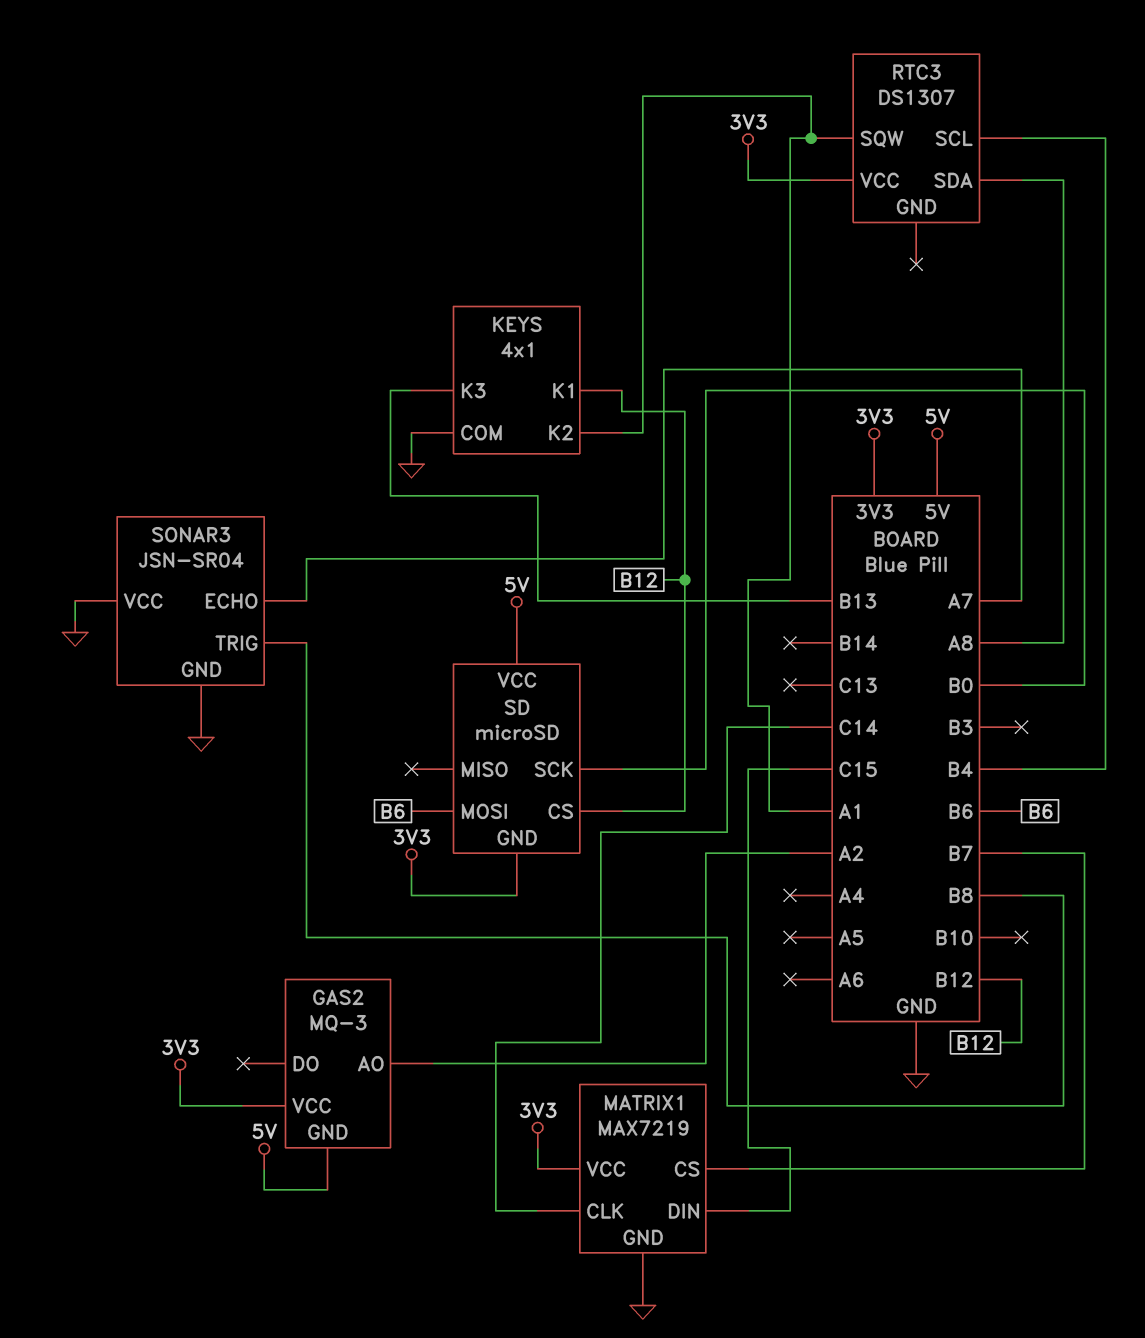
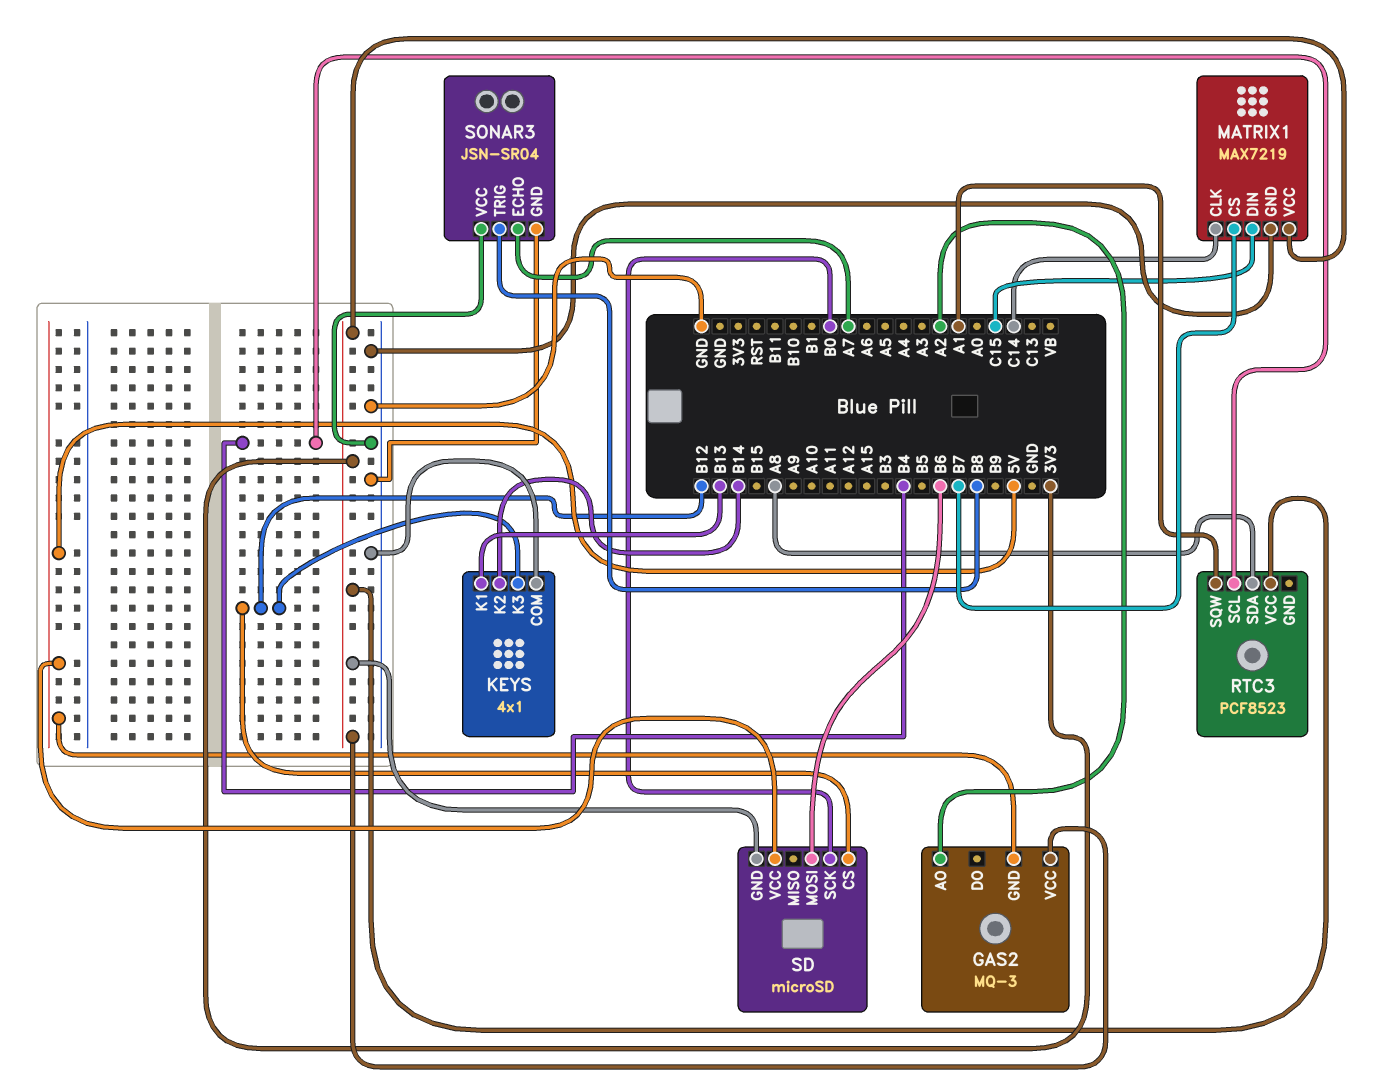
KEYS pin K1: B12 -> B13
KEYS pin K2: A1 -> B14
KEYS pin K3: B13 -> B12
RTC3: DS1307 -> PCF8523

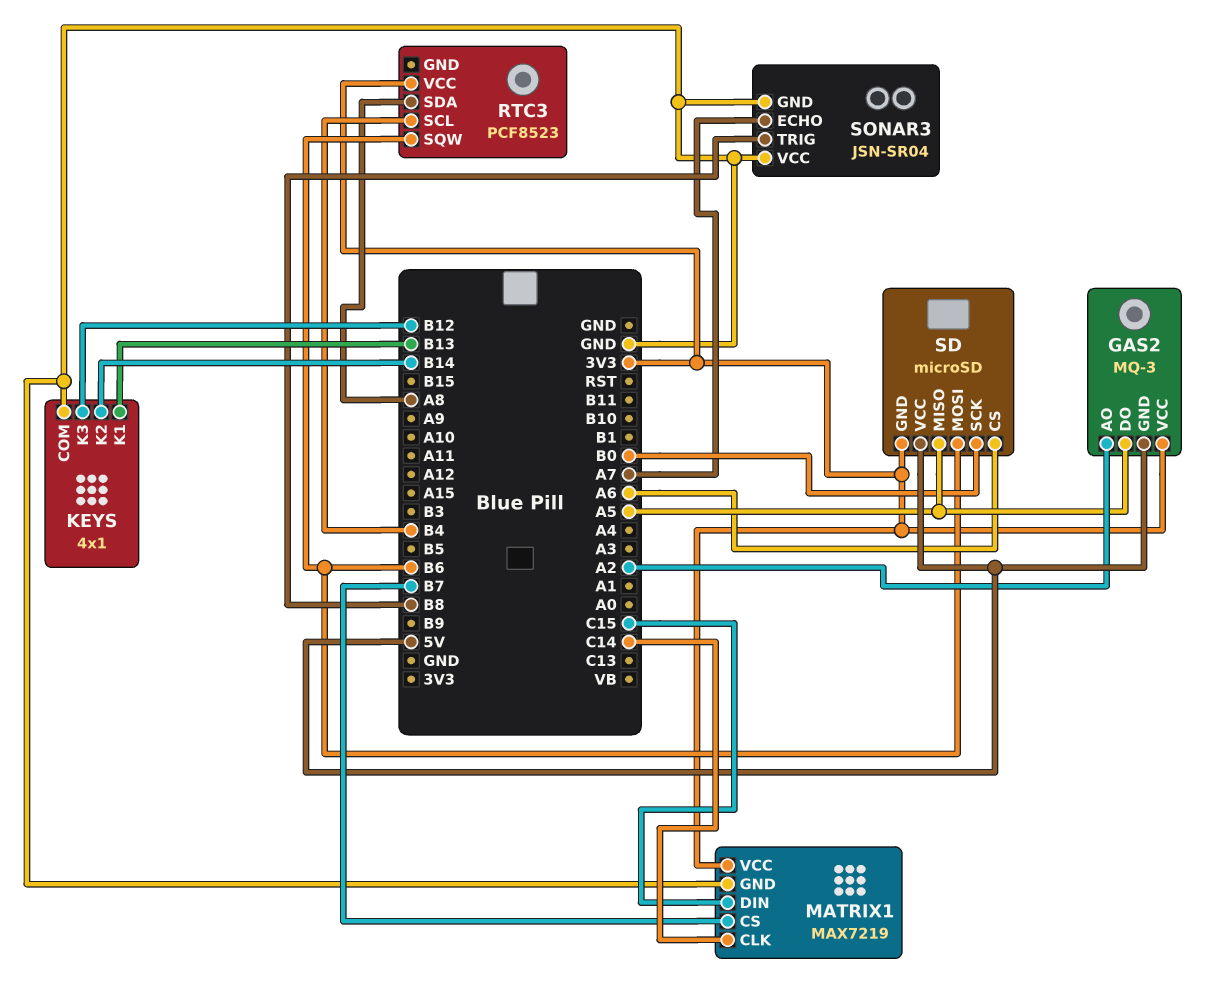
GAS2 pin DO: none -> A5
RTC3 pin SQW: A1 -> B6
SD pin CS: B12 -> A6
SD pin MISO: none -> A5

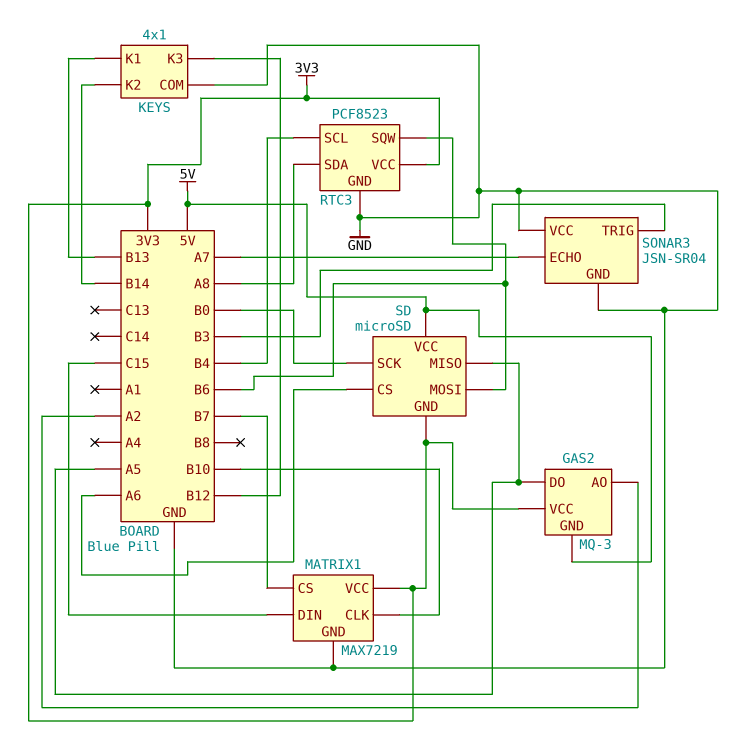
MATRIX1 pin CLK: C14 -> B10
RTC3 pin GND: none -> GND
SONAR3 pin TRIG: B8 -> B3

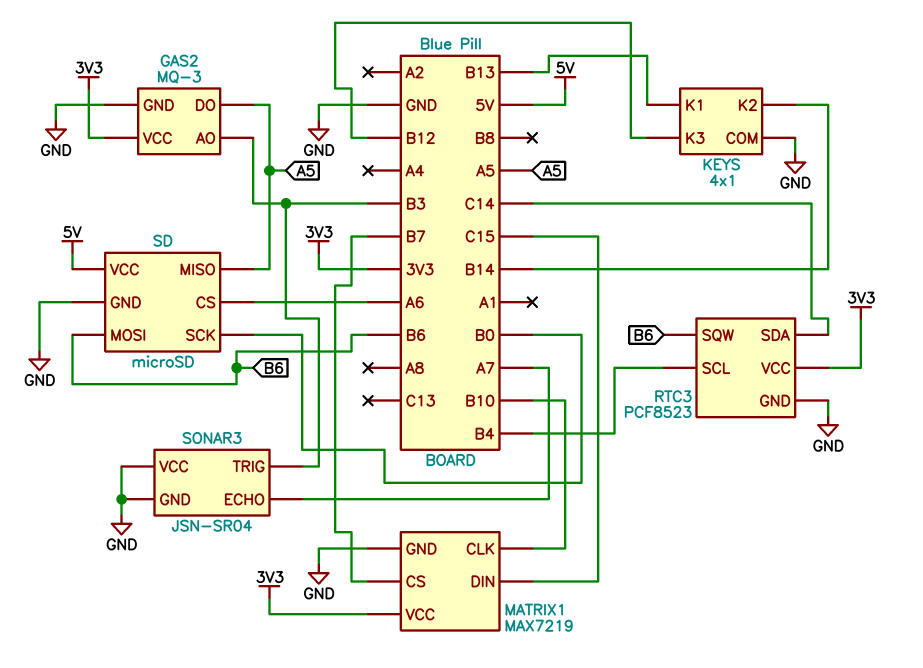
GAS2 pin AO: A2 -> B3
GAS2 pin GND: 5V -> GND
RTC3 pin SDA: A8 -> C14
SD pin GND: 3V3 -> GND

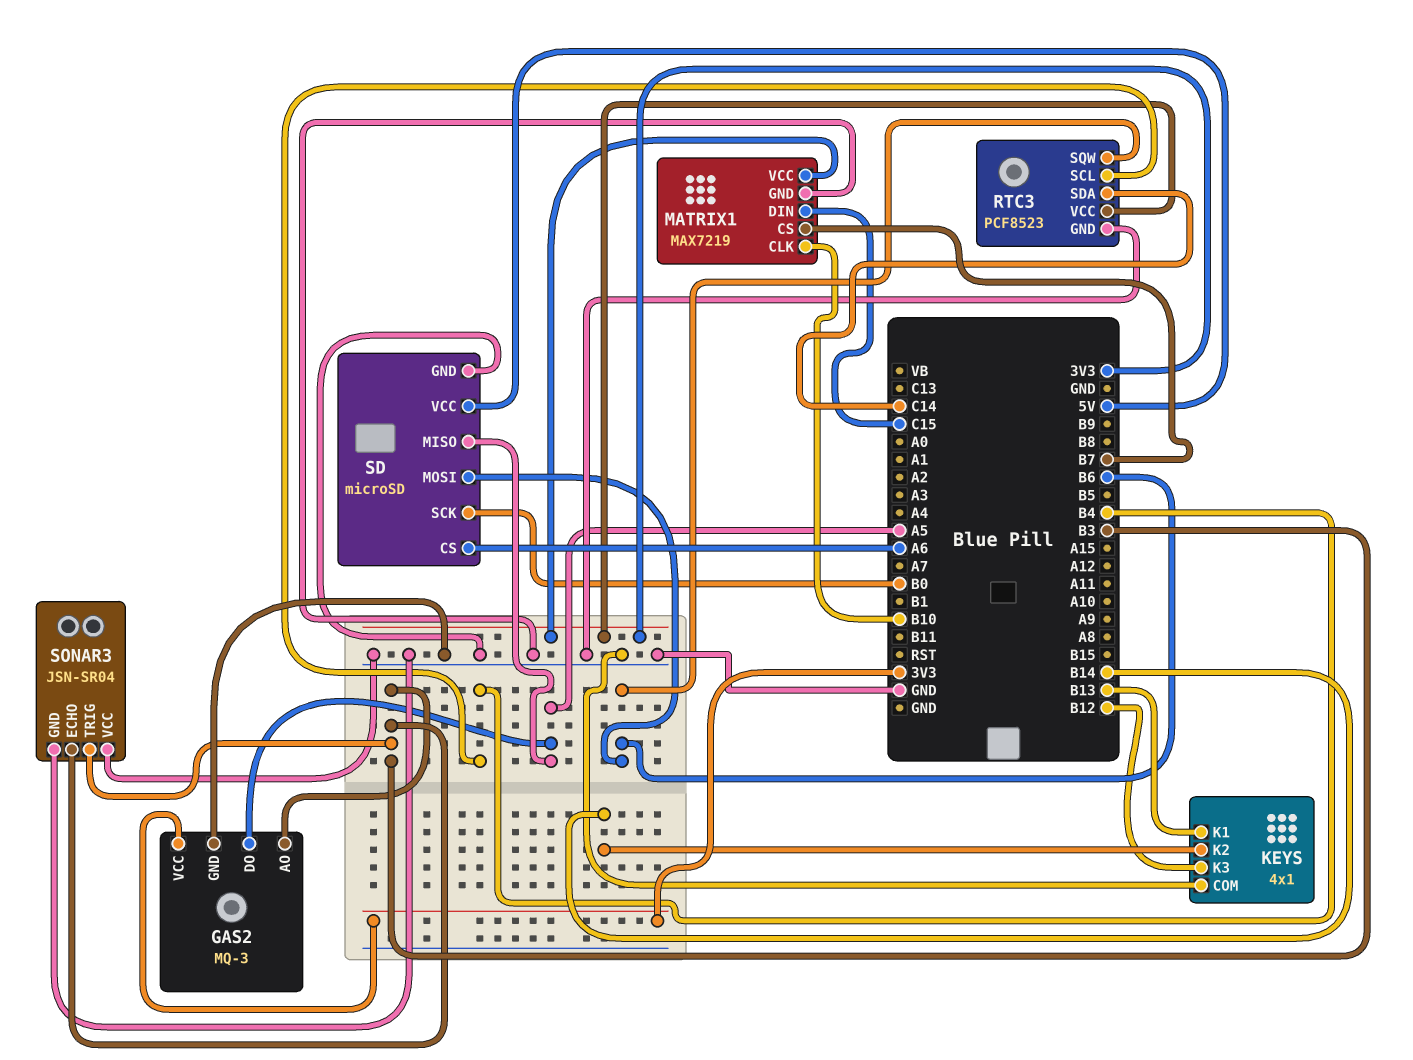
SONAR3 pin ECHO: A7 -> B3

